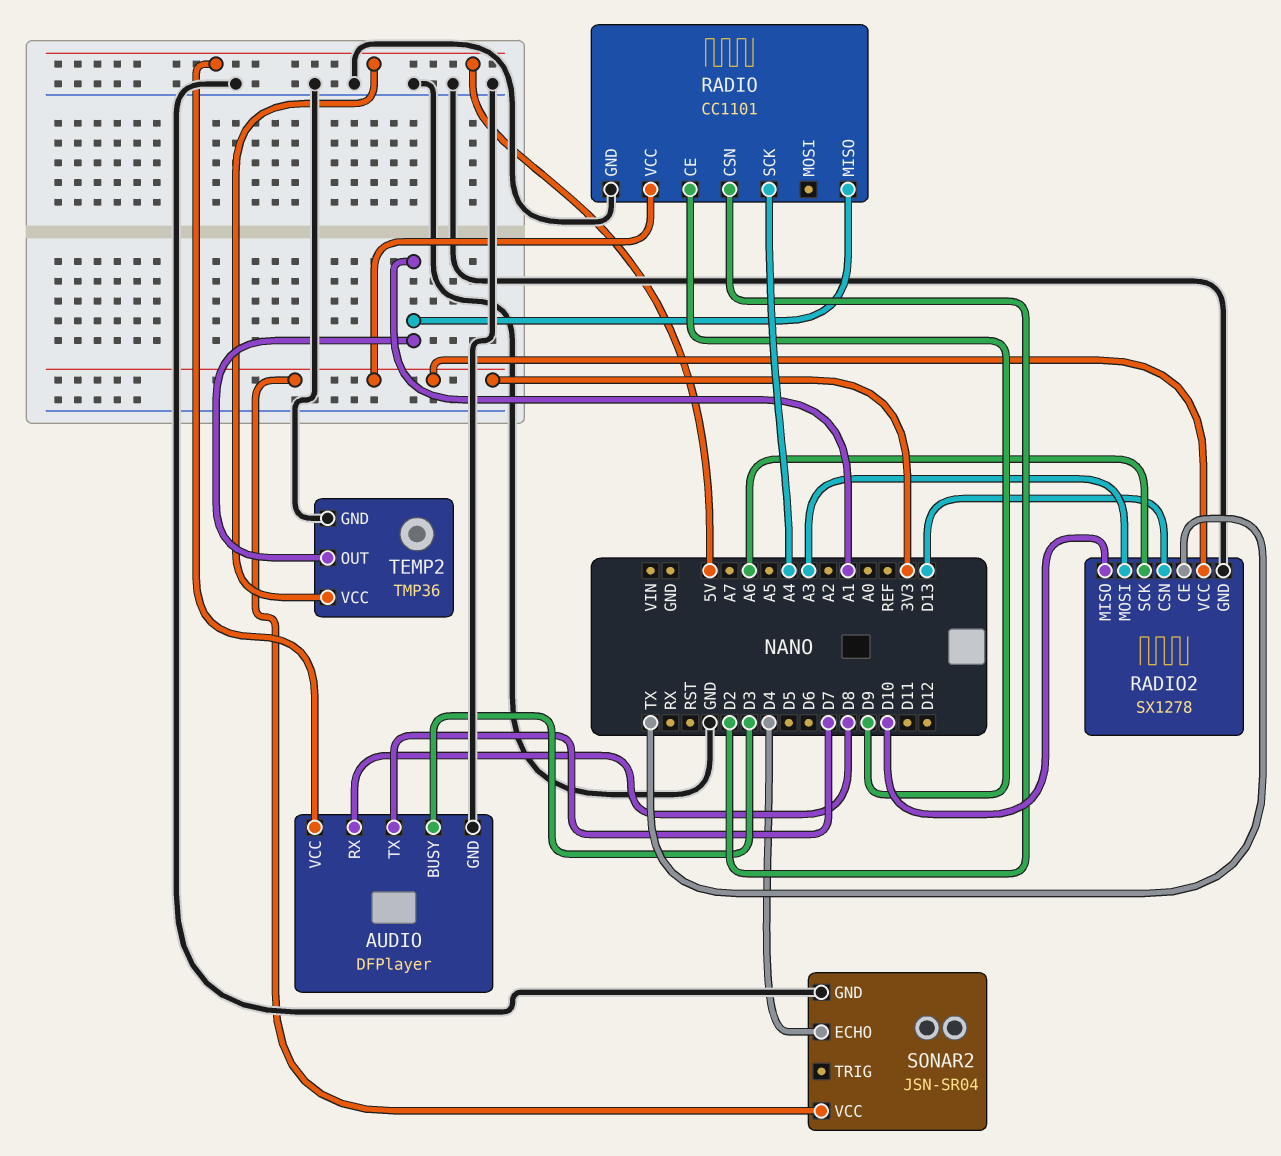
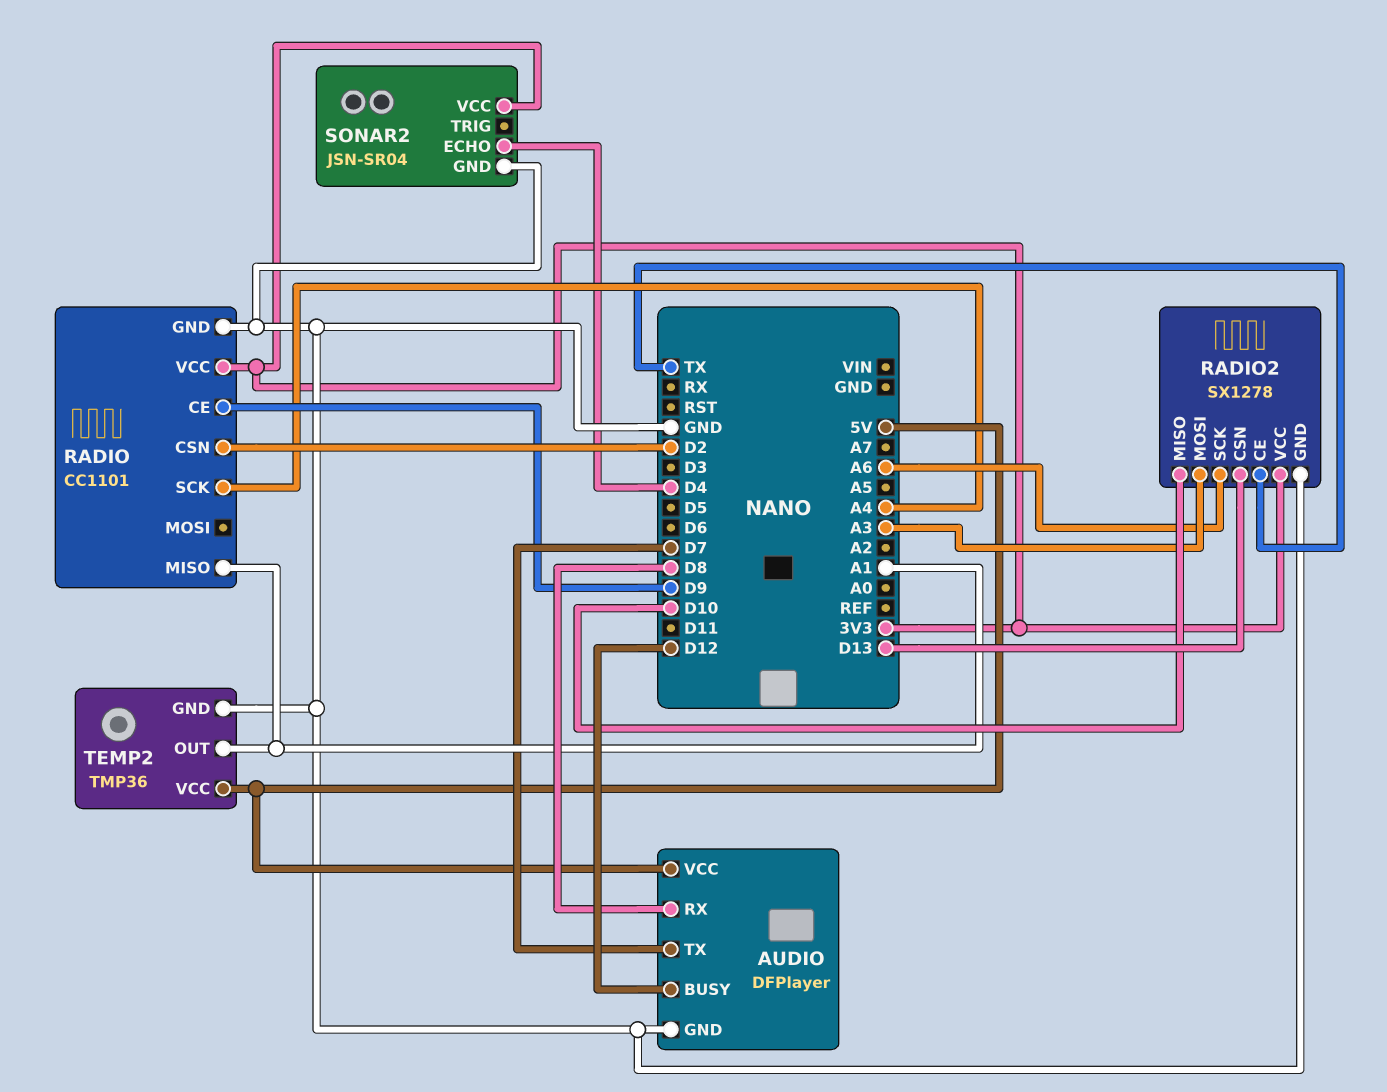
AUDIO pin BUSY: D3 -> D12

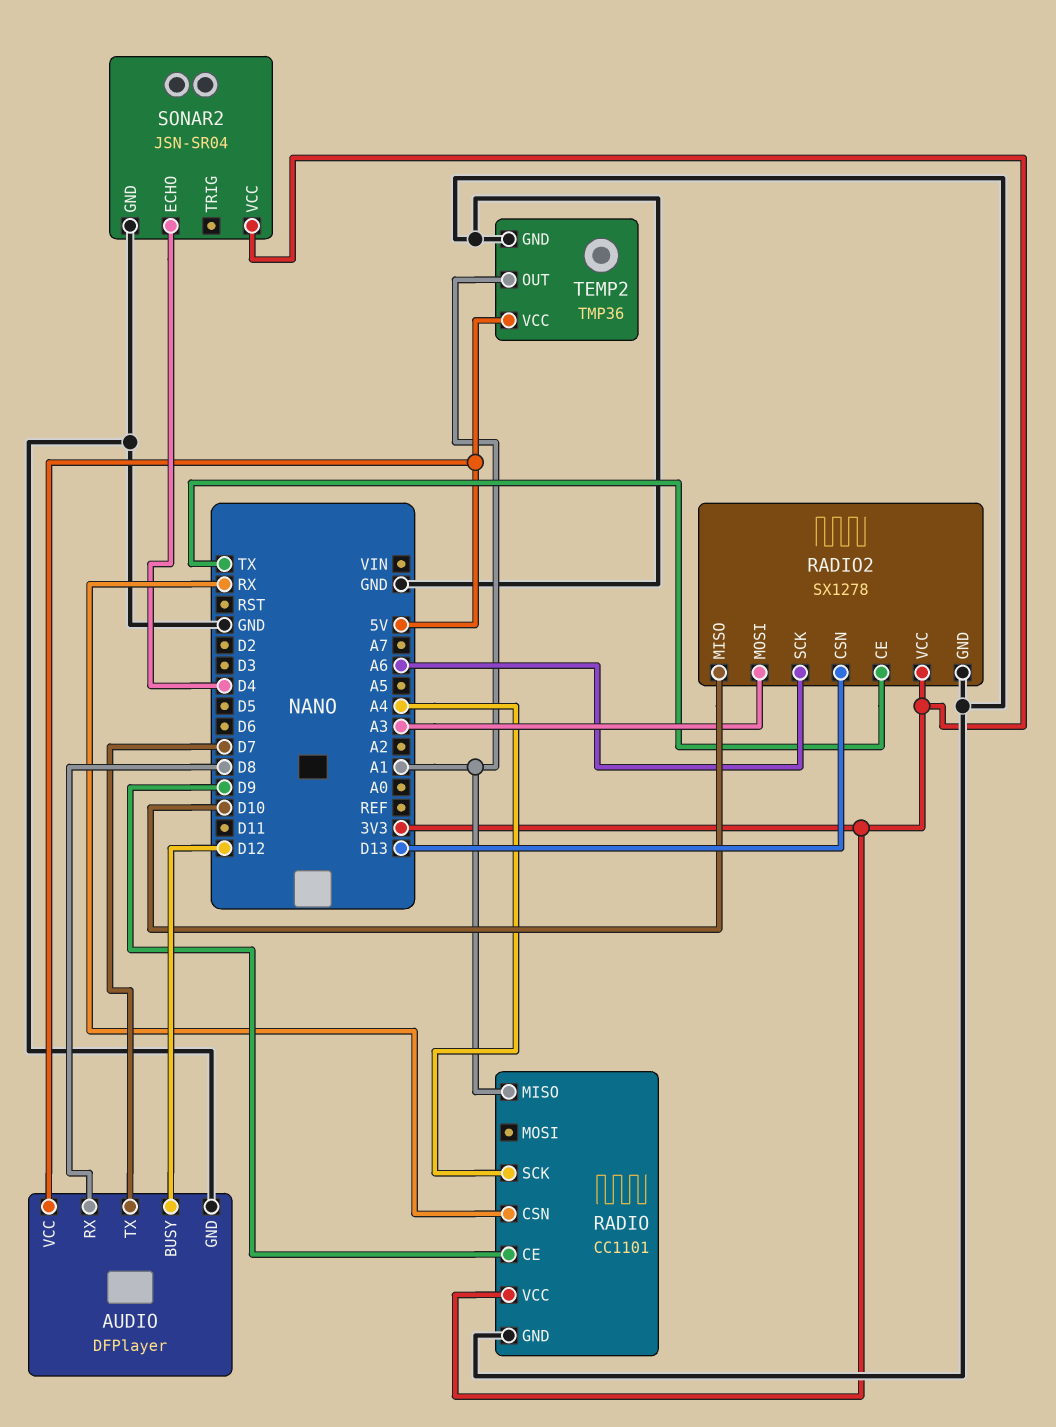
RADIO pin CSN: D2 -> RX

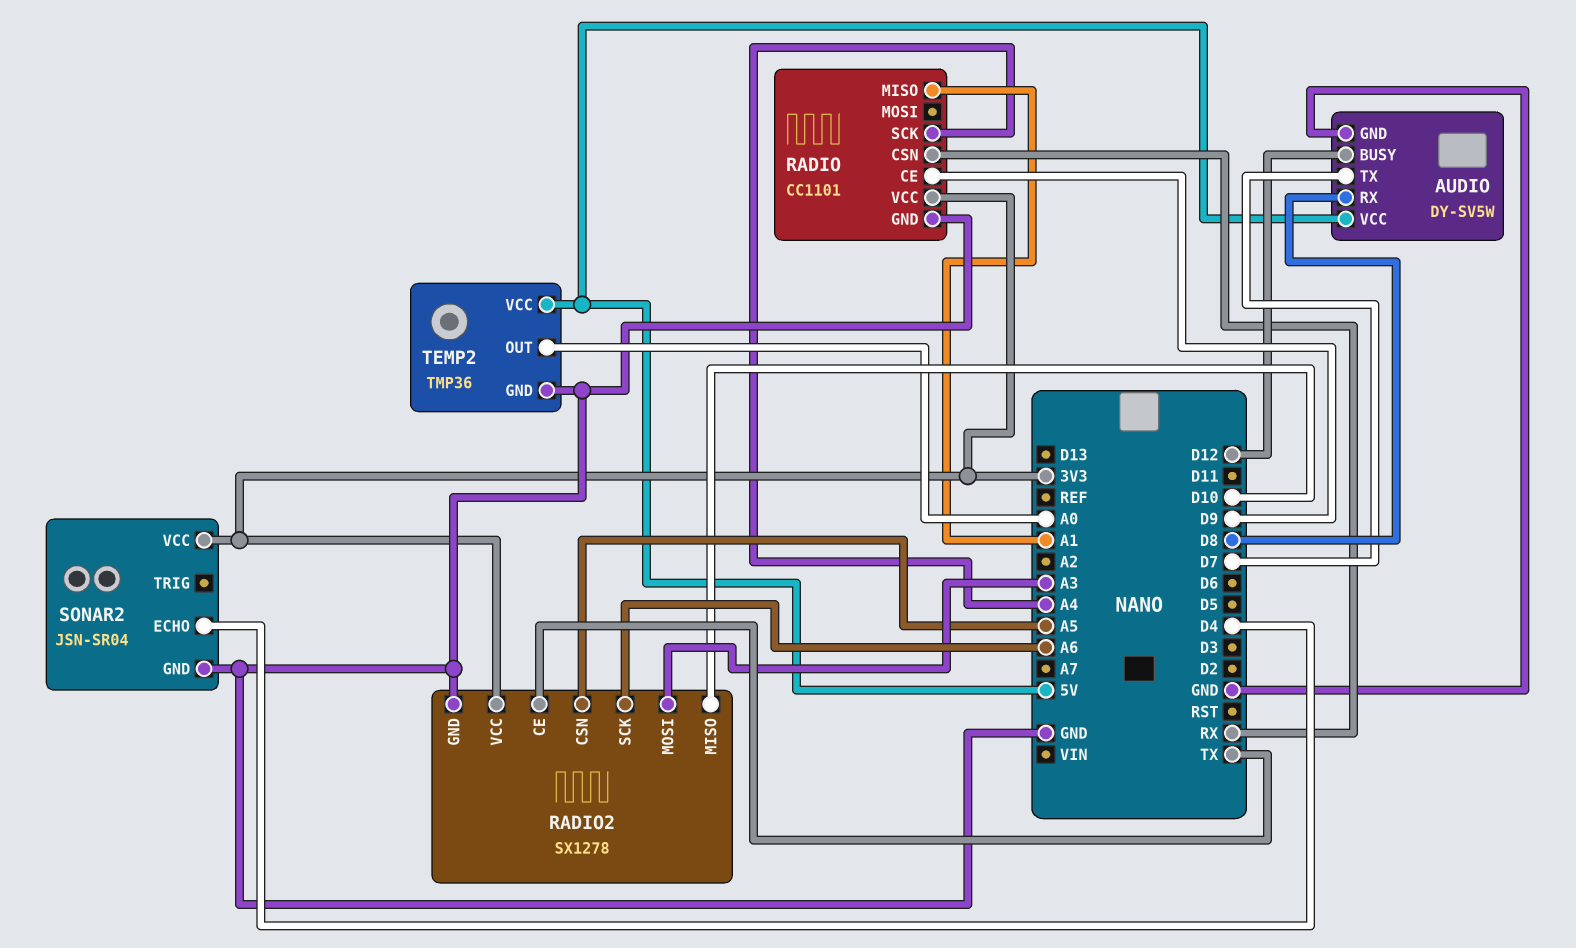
AUDIO: DFPlayer -> DY-SV5W
RADIO2 pin CSN: D13 -> A5
TEMP2 pin OUT: A1 -> A0

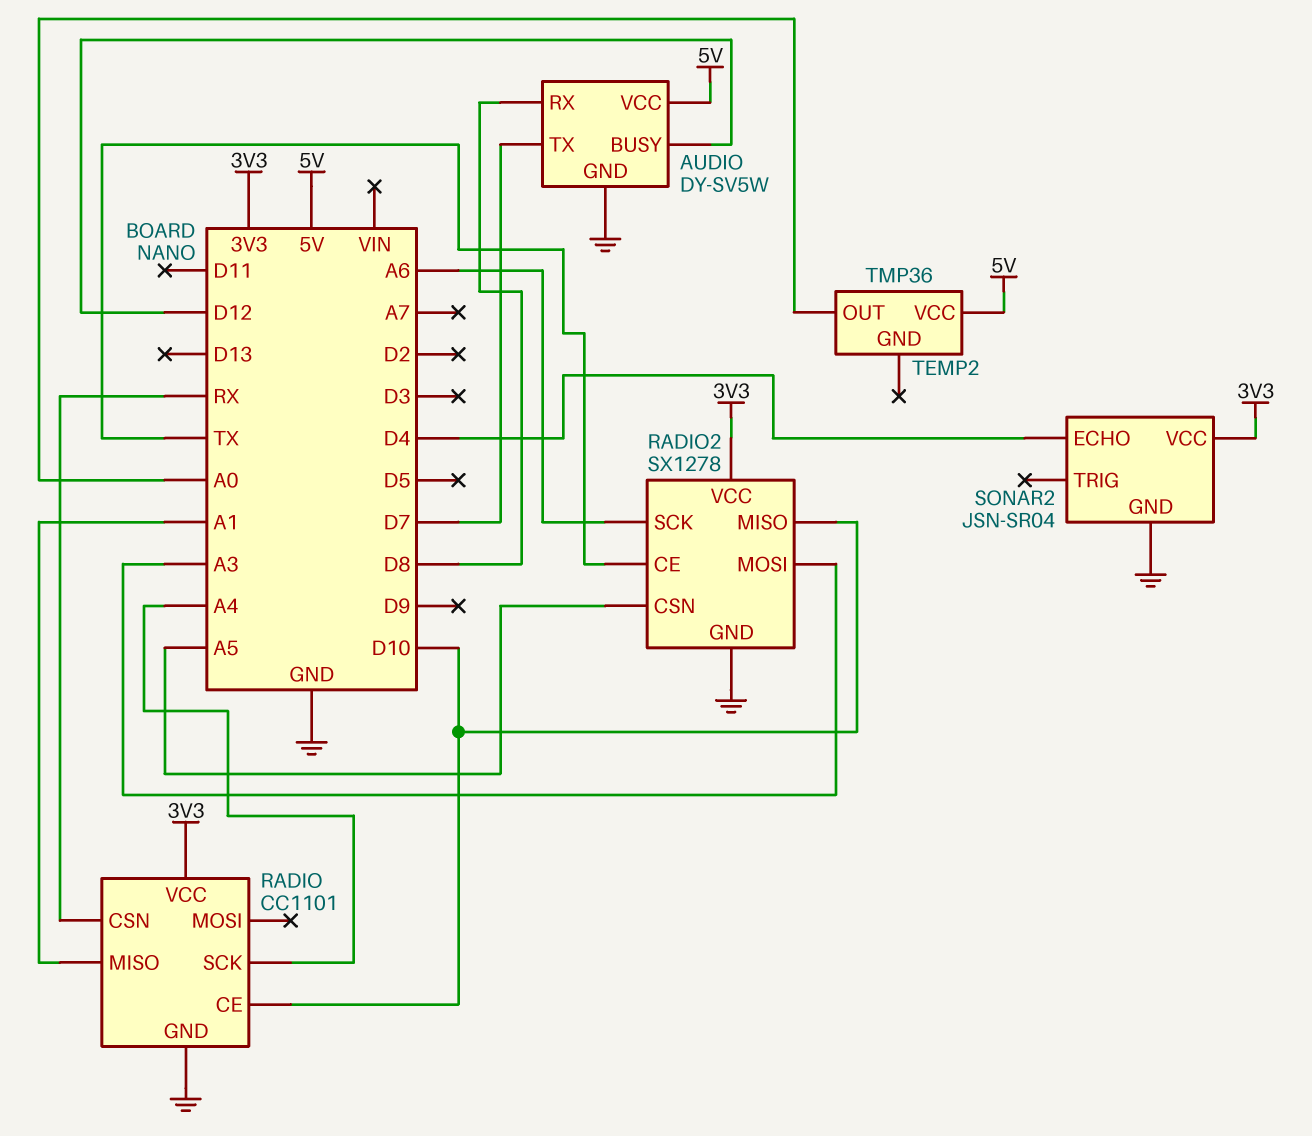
RADIO pin CE: D9 -> D10
TEMP2 pin GND: GND -> none

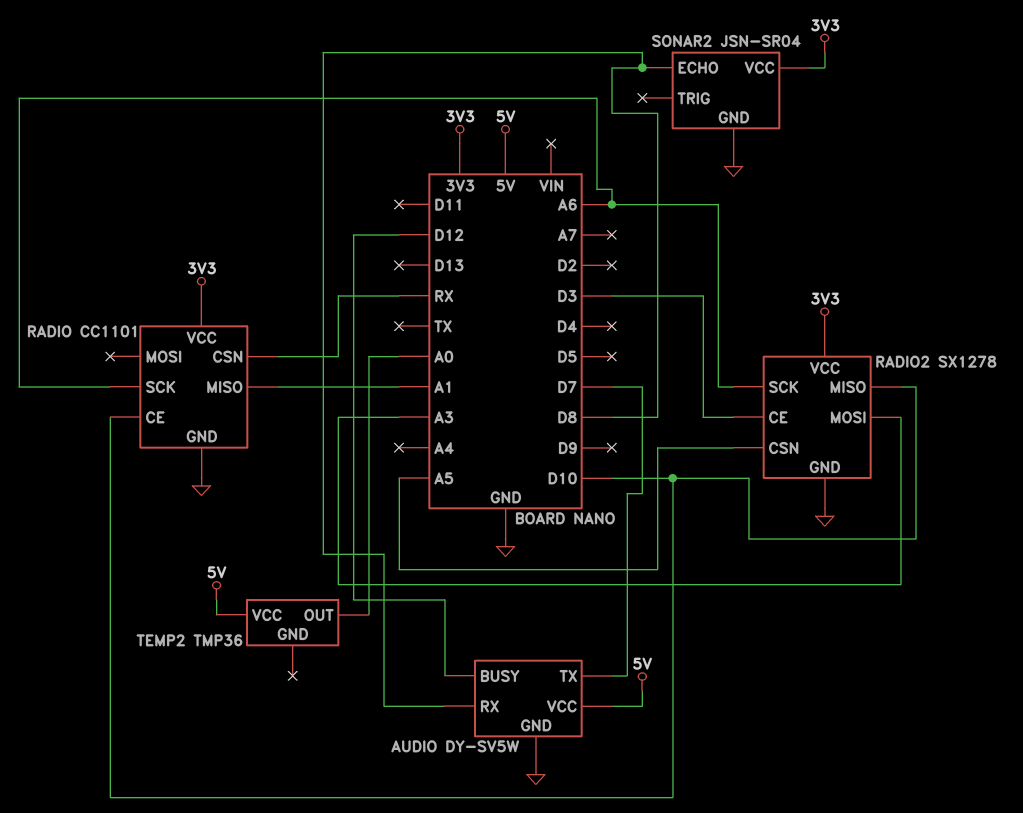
RADIO pin SCK: A4 -> A6
RADIO2 pin CE: TX -> D3
SONAR2 pin ECHO: D4 -> D8

